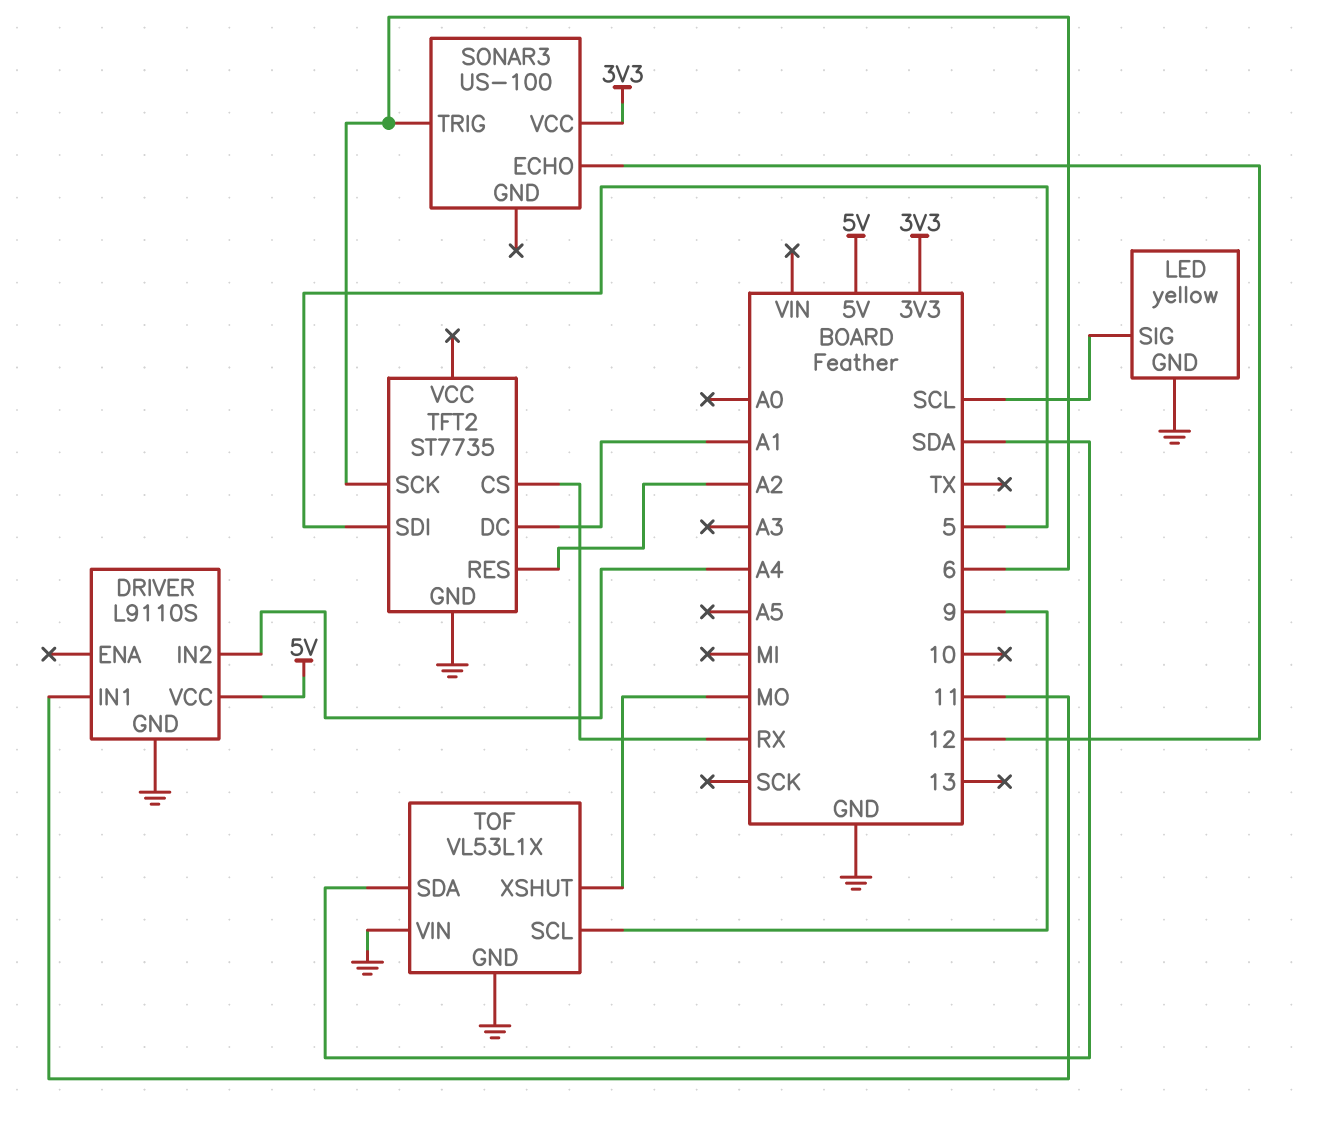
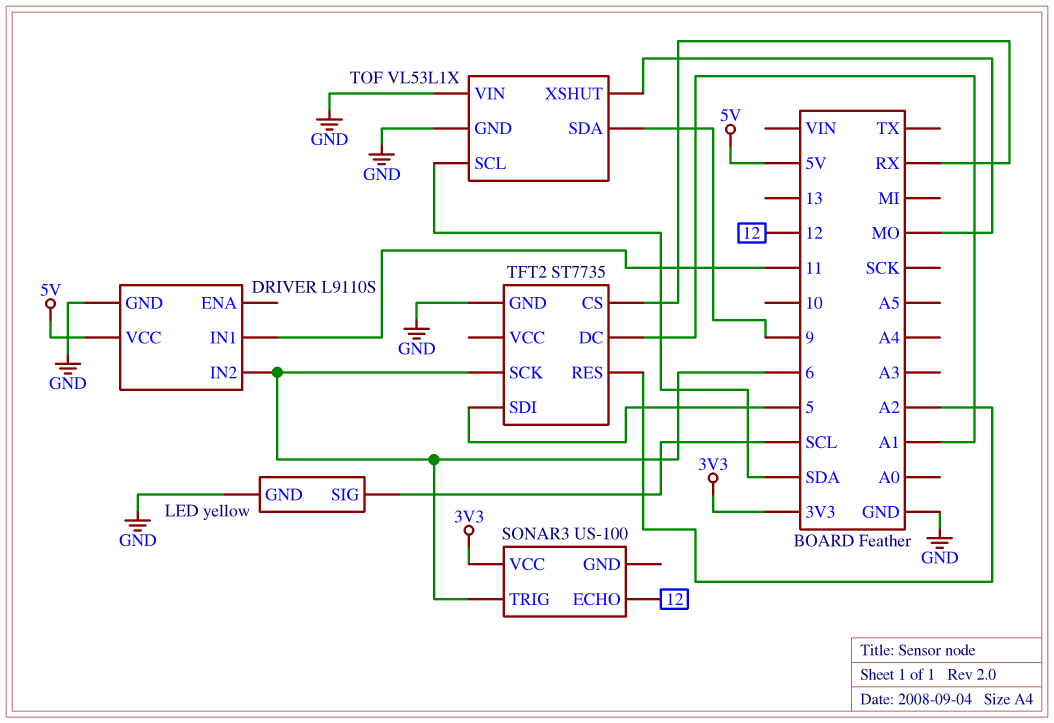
DRIVER pin IN2: A4 -> 6
TOF pin SCL: 9 -> SDA
TOF pin SDA: SDA -> 9

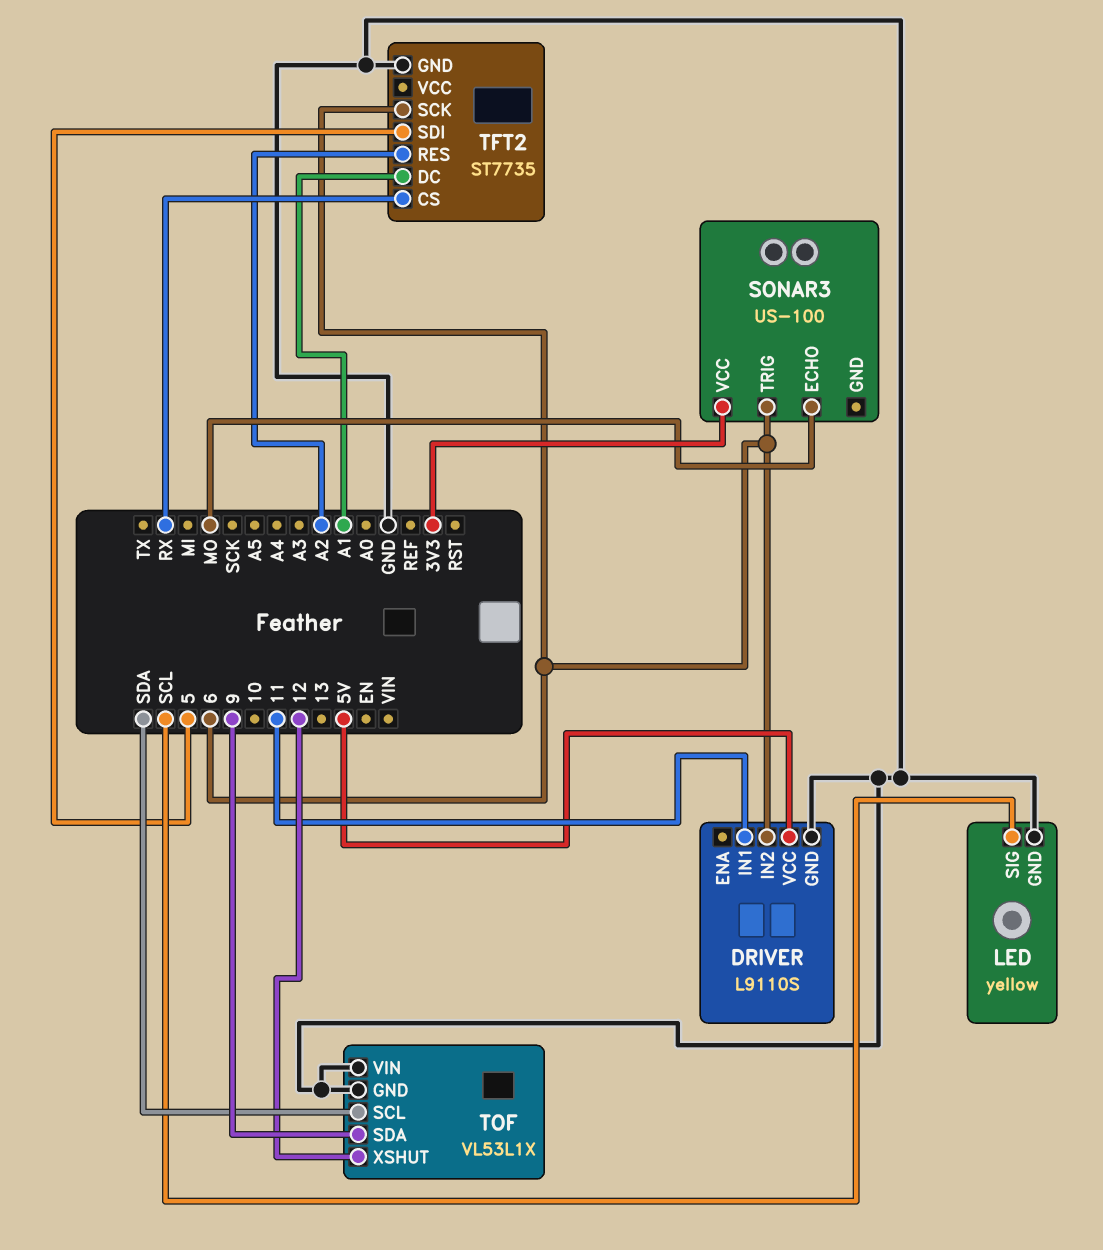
SONAR3 pin ECHO: 12 -> MO
TOF pin XSHUT: MO -> 12

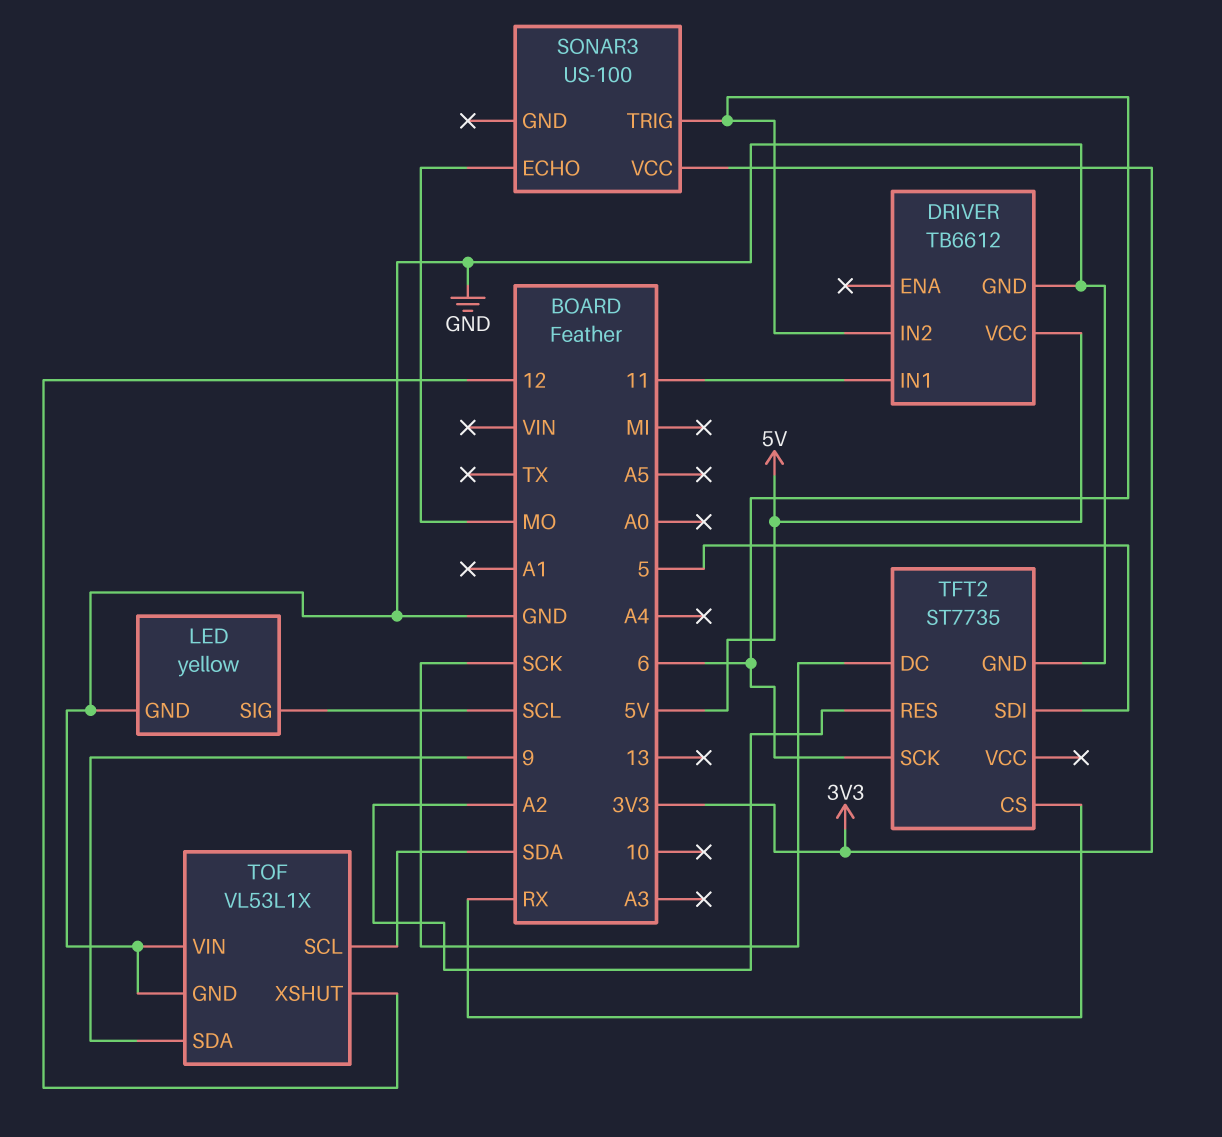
DRIVER: L9110S -> TB6612
TFT2 pin DC: A1 -> SCK

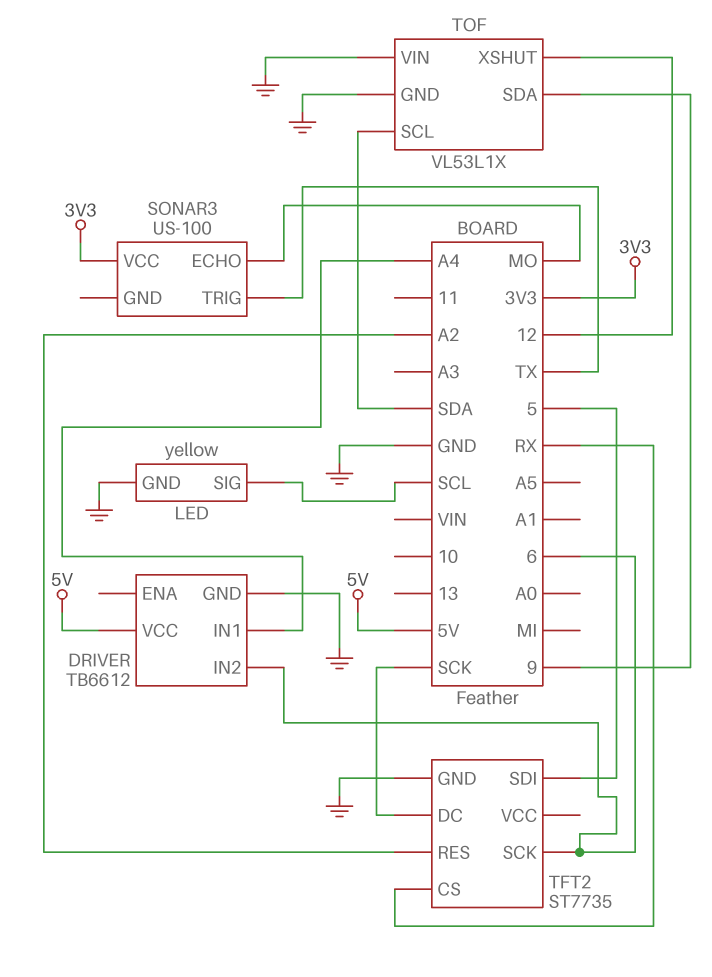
DRIVER pin IN1: 11 -> A4
SONAR3 pin TRIG: 6 -> TX

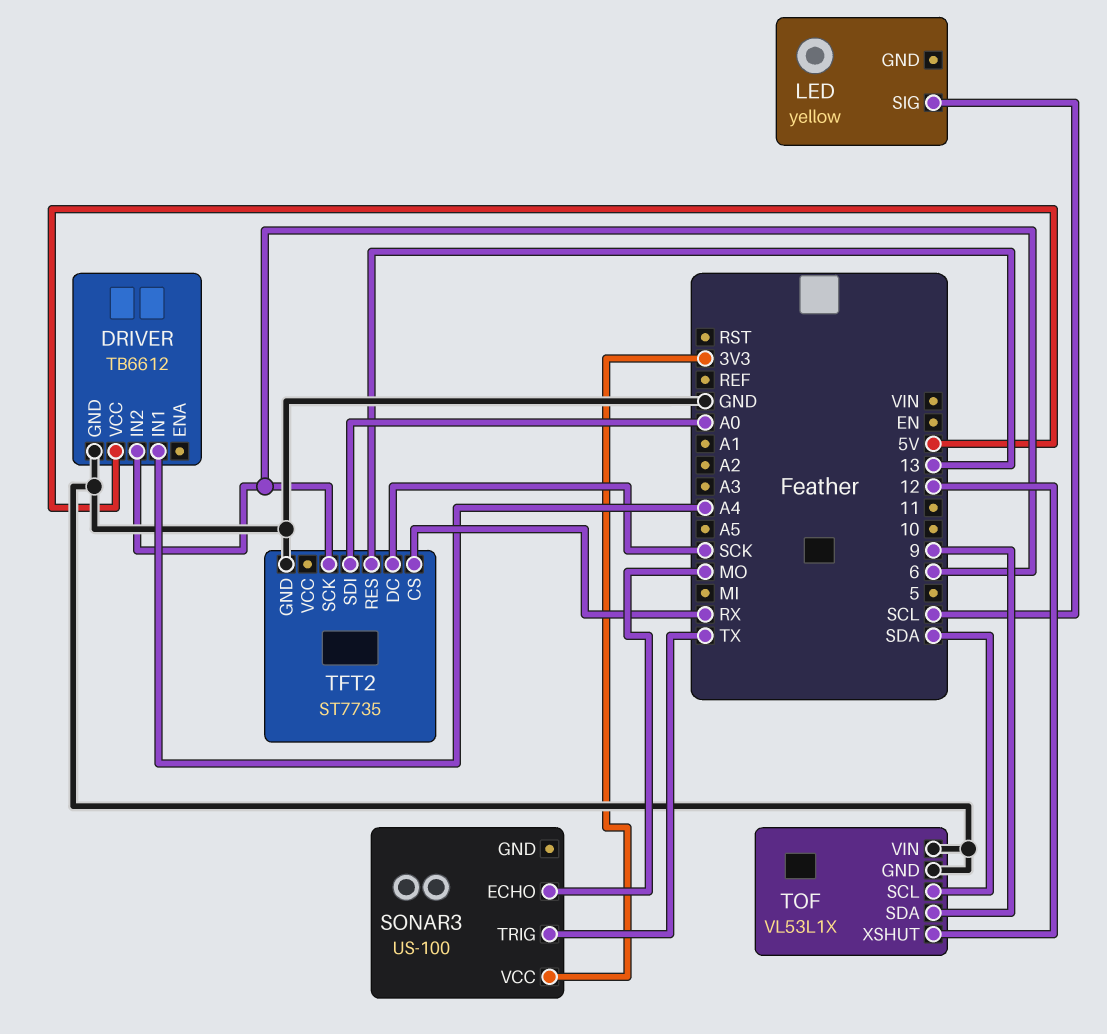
LED pin GND: GND -> none
TFT2 pin RES: A2 -> 13
TFT2 pin SDI: 5 -> A0

